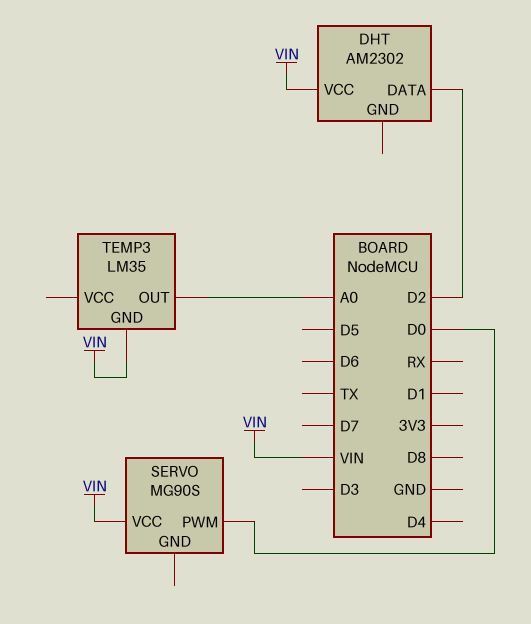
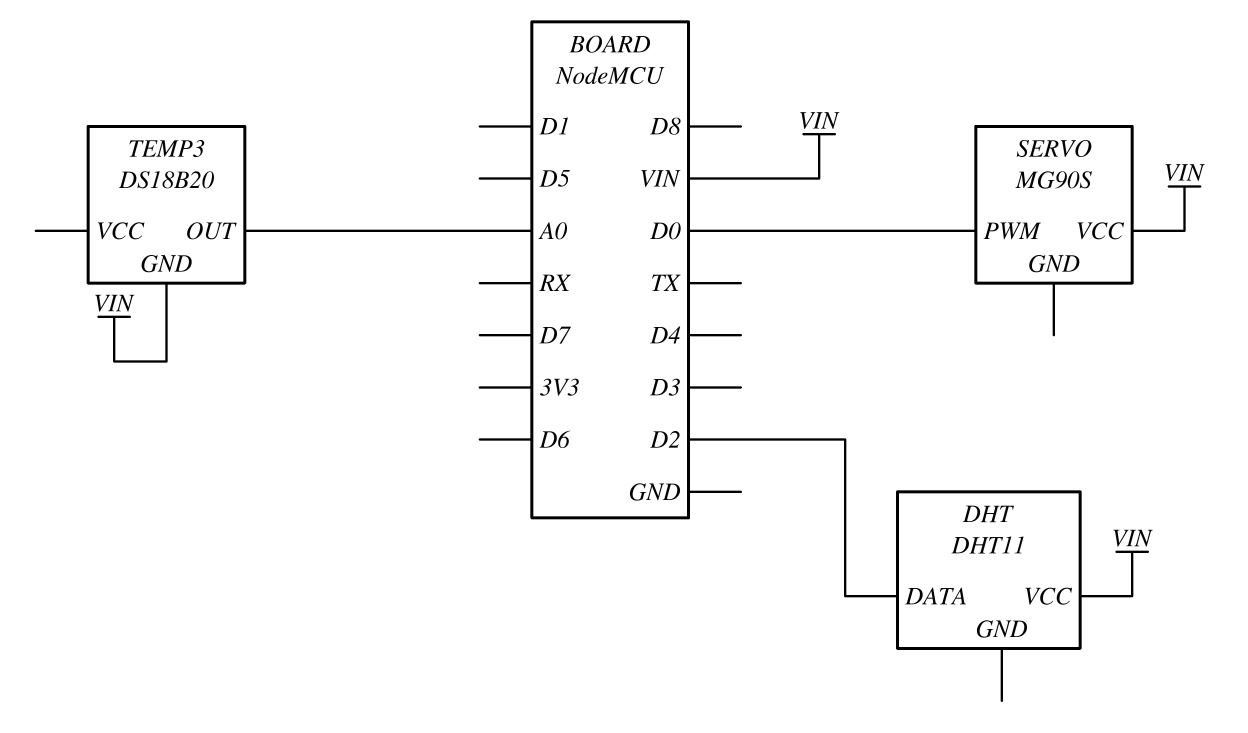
DHT: AM2302 -> DHT11
TEMP3: LM35 -> DS18B20

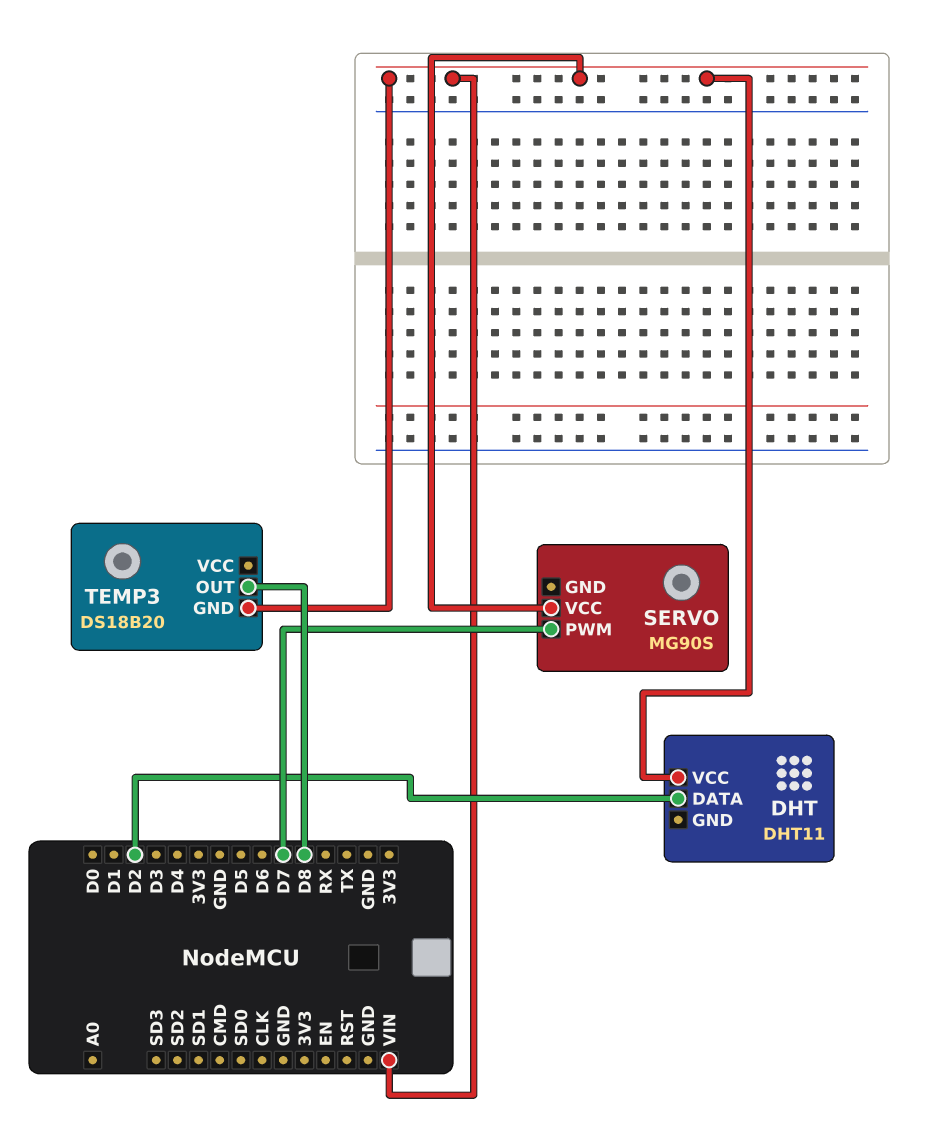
SERVO pin PWM: D0 -> D7
TEMP3 pin OUT: A0 -> D8

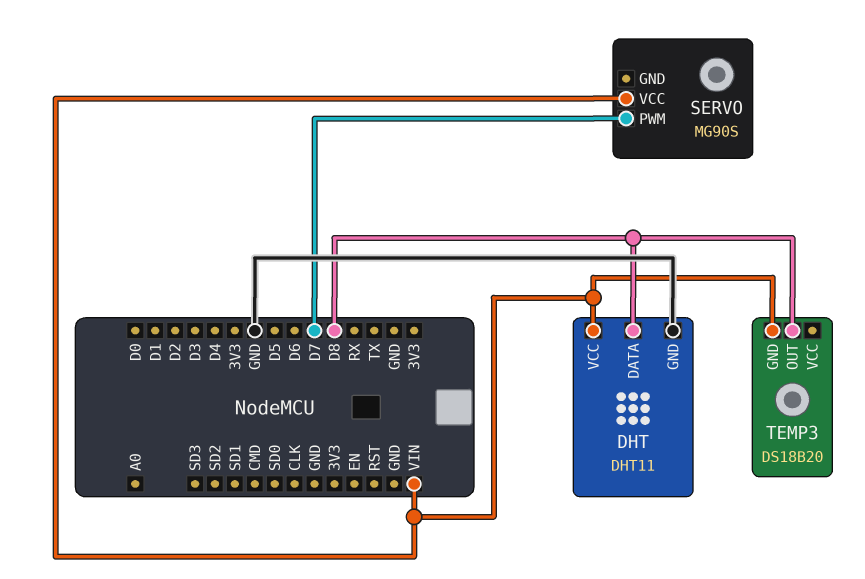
DHT pin DATA: D2 -> D8
DHT pin GND: none -> GND

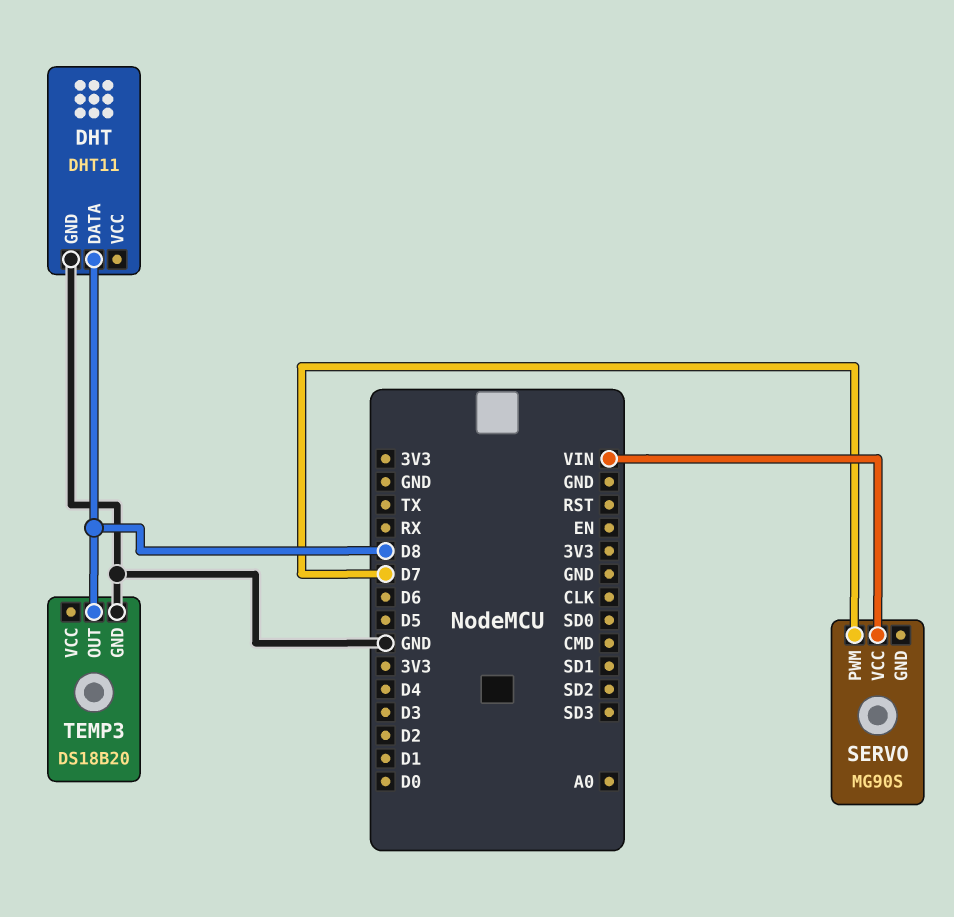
DHT pin VCC: VIN -> none
TEMP3 pin GND: VIN -> GND

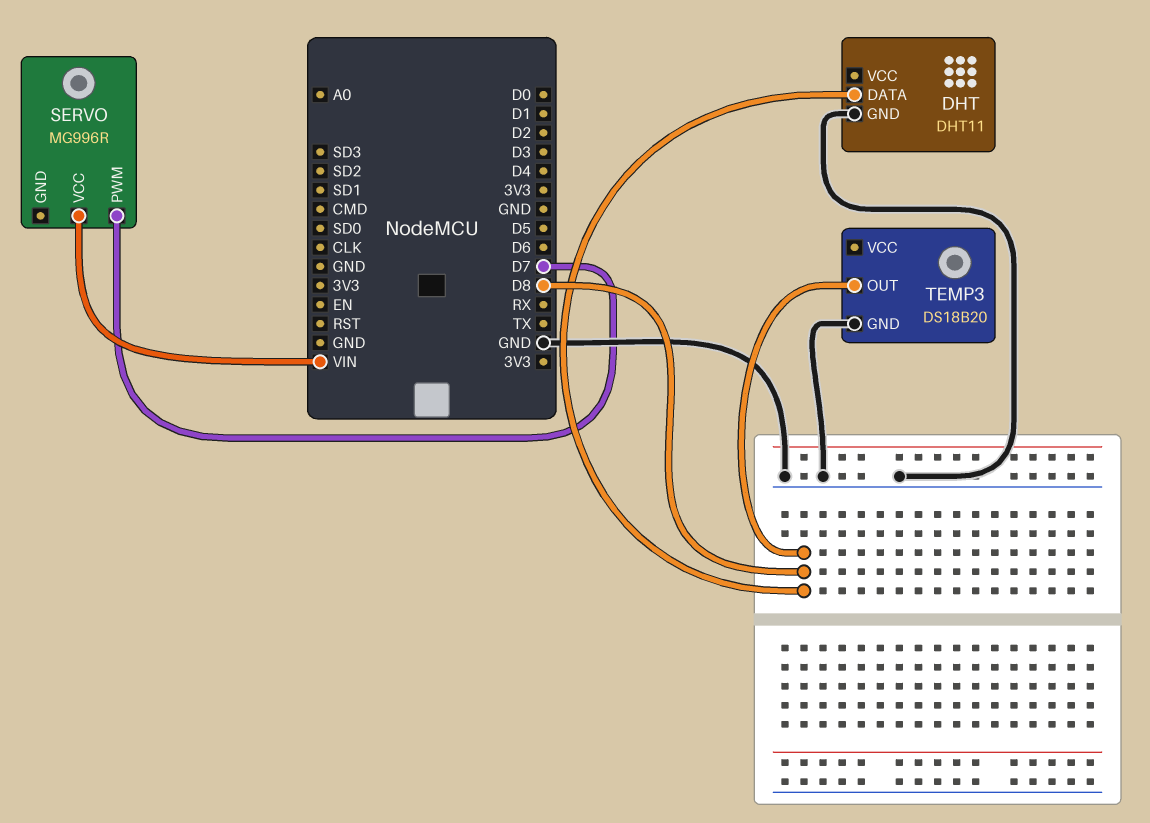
SERVO: MG90S -> MG996R

